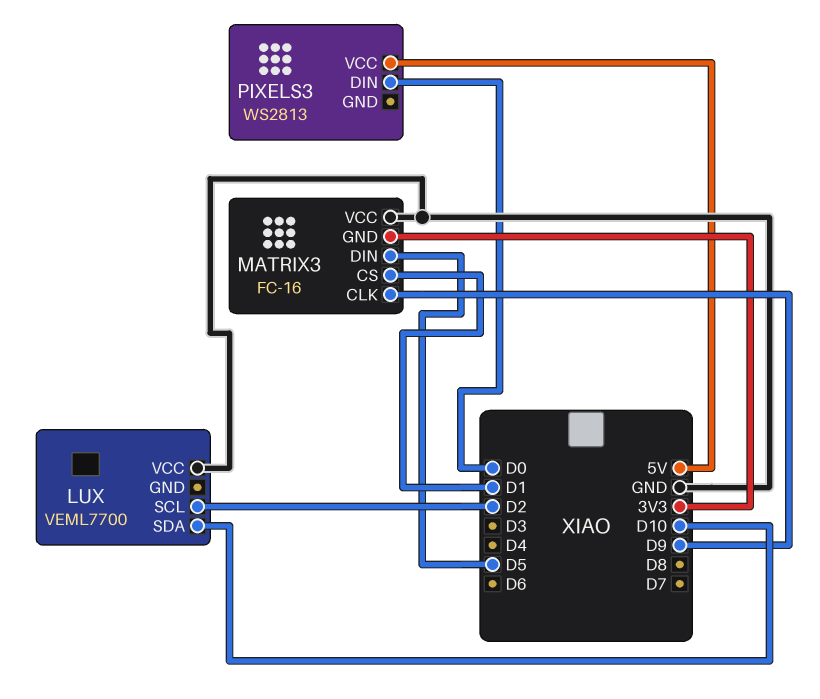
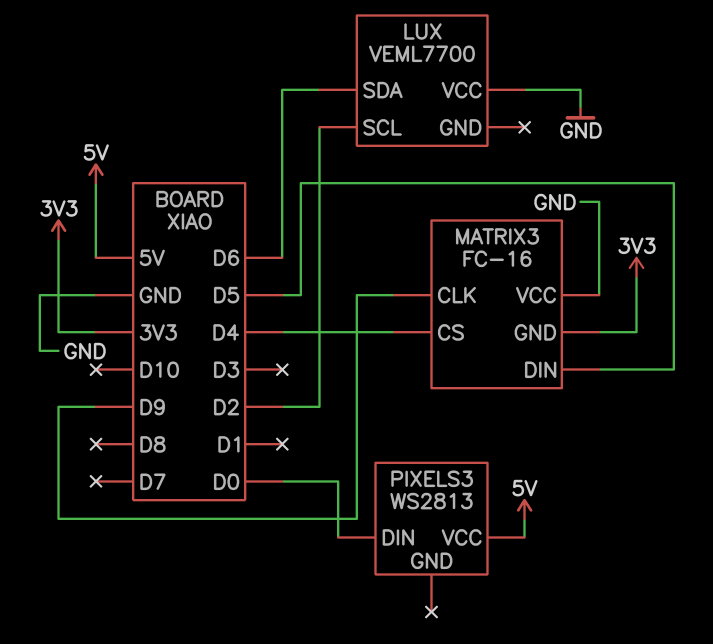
LUX pin SDA: D10 -> D6
MATRIX3 pin CS: D1 -> D4

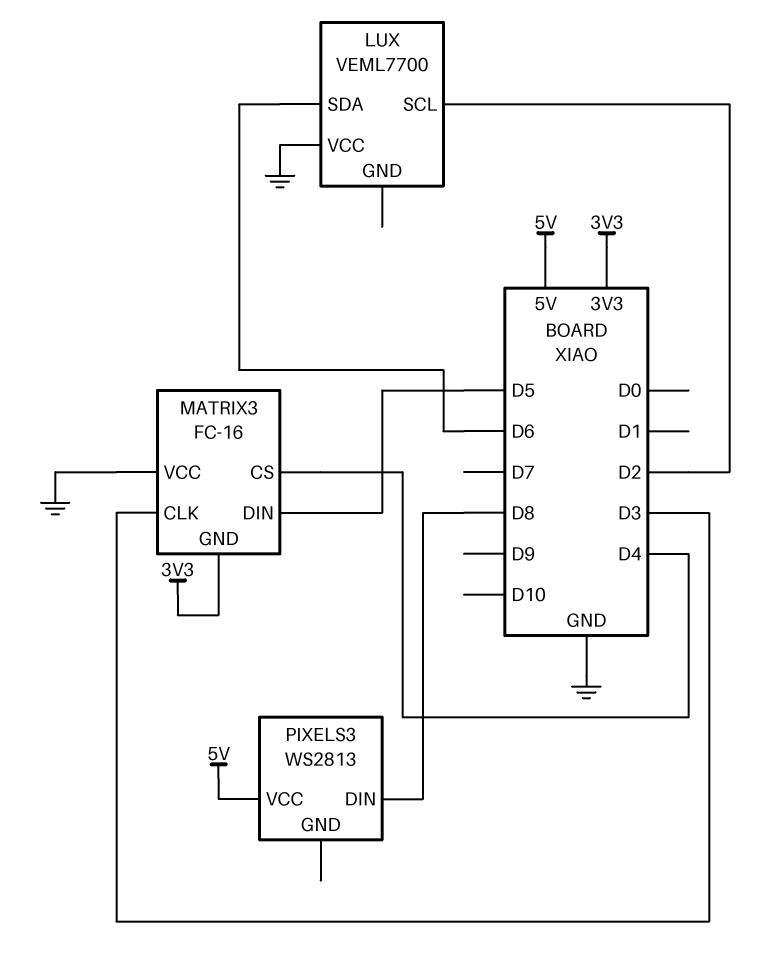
MATRIX3 pin CLK: D9 -> D3
PIXELS3 pin DIN: D0 -> D8

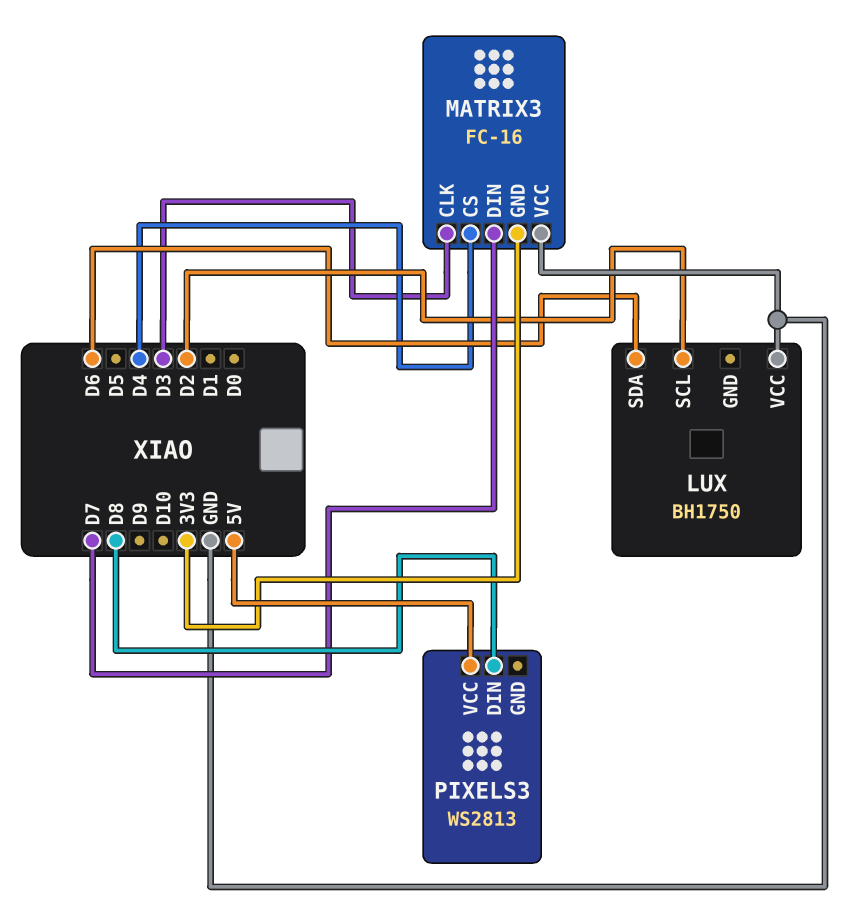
LUX: VEML7700 -> BH1750
MATRIX3 pin DIN: D5 -> D7

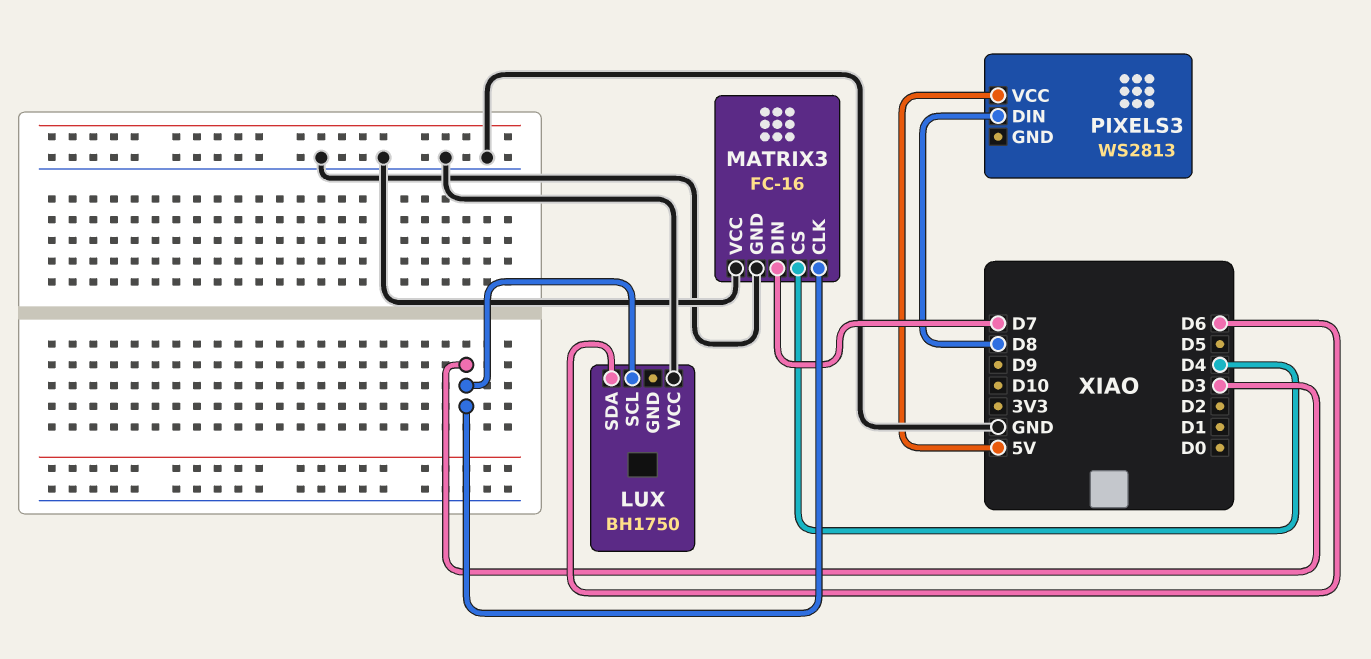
LUX pin SCL: D2 -> D3
MATRIX3 pin GND: 3V3 -> GND

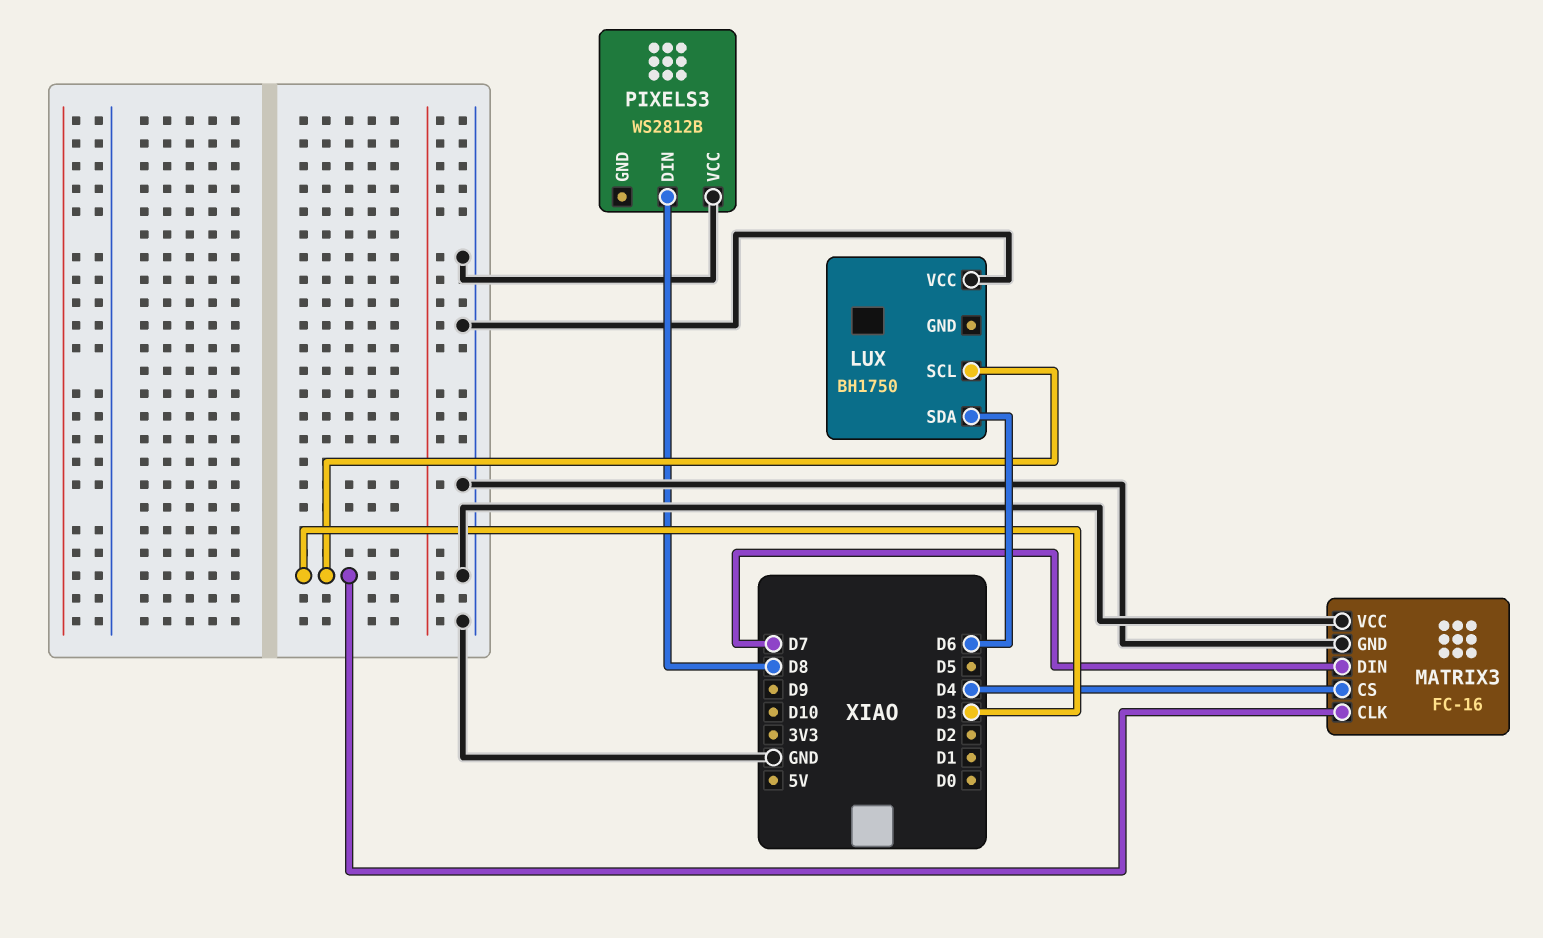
PIXELS3: WS2813 -> WS2812B
PIXELS3 pin VCC: 5V -> GND

